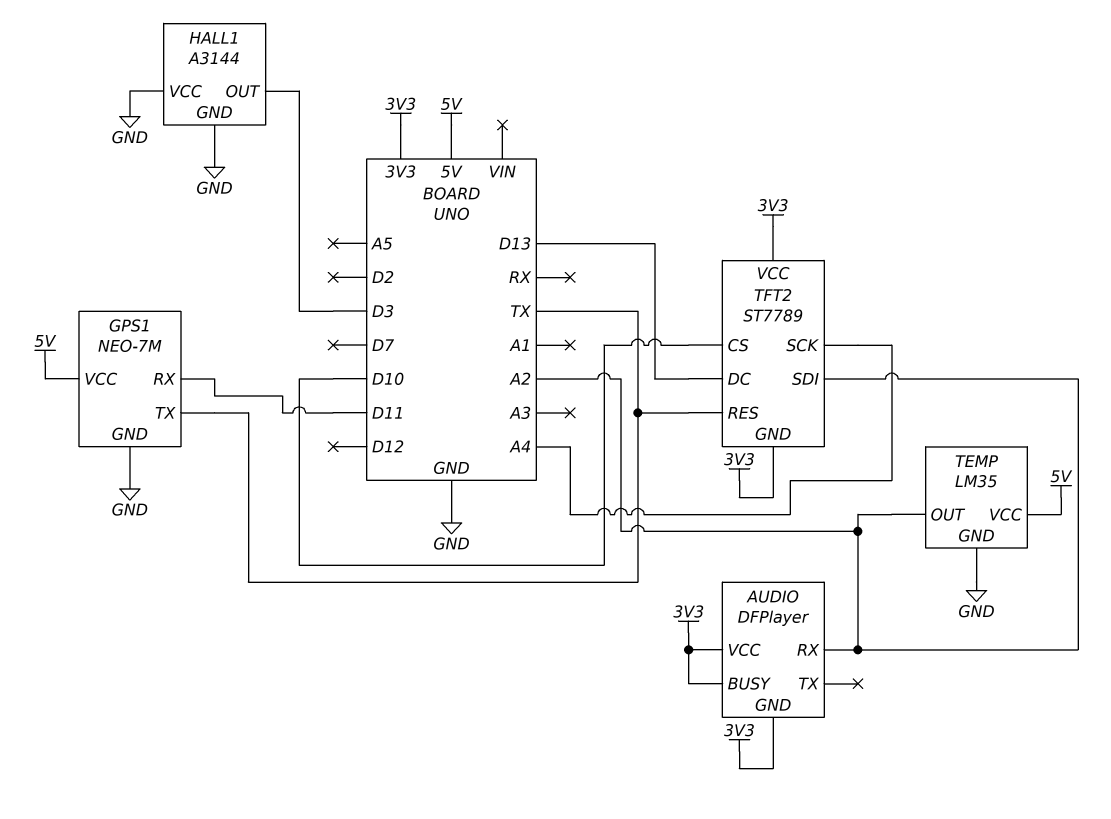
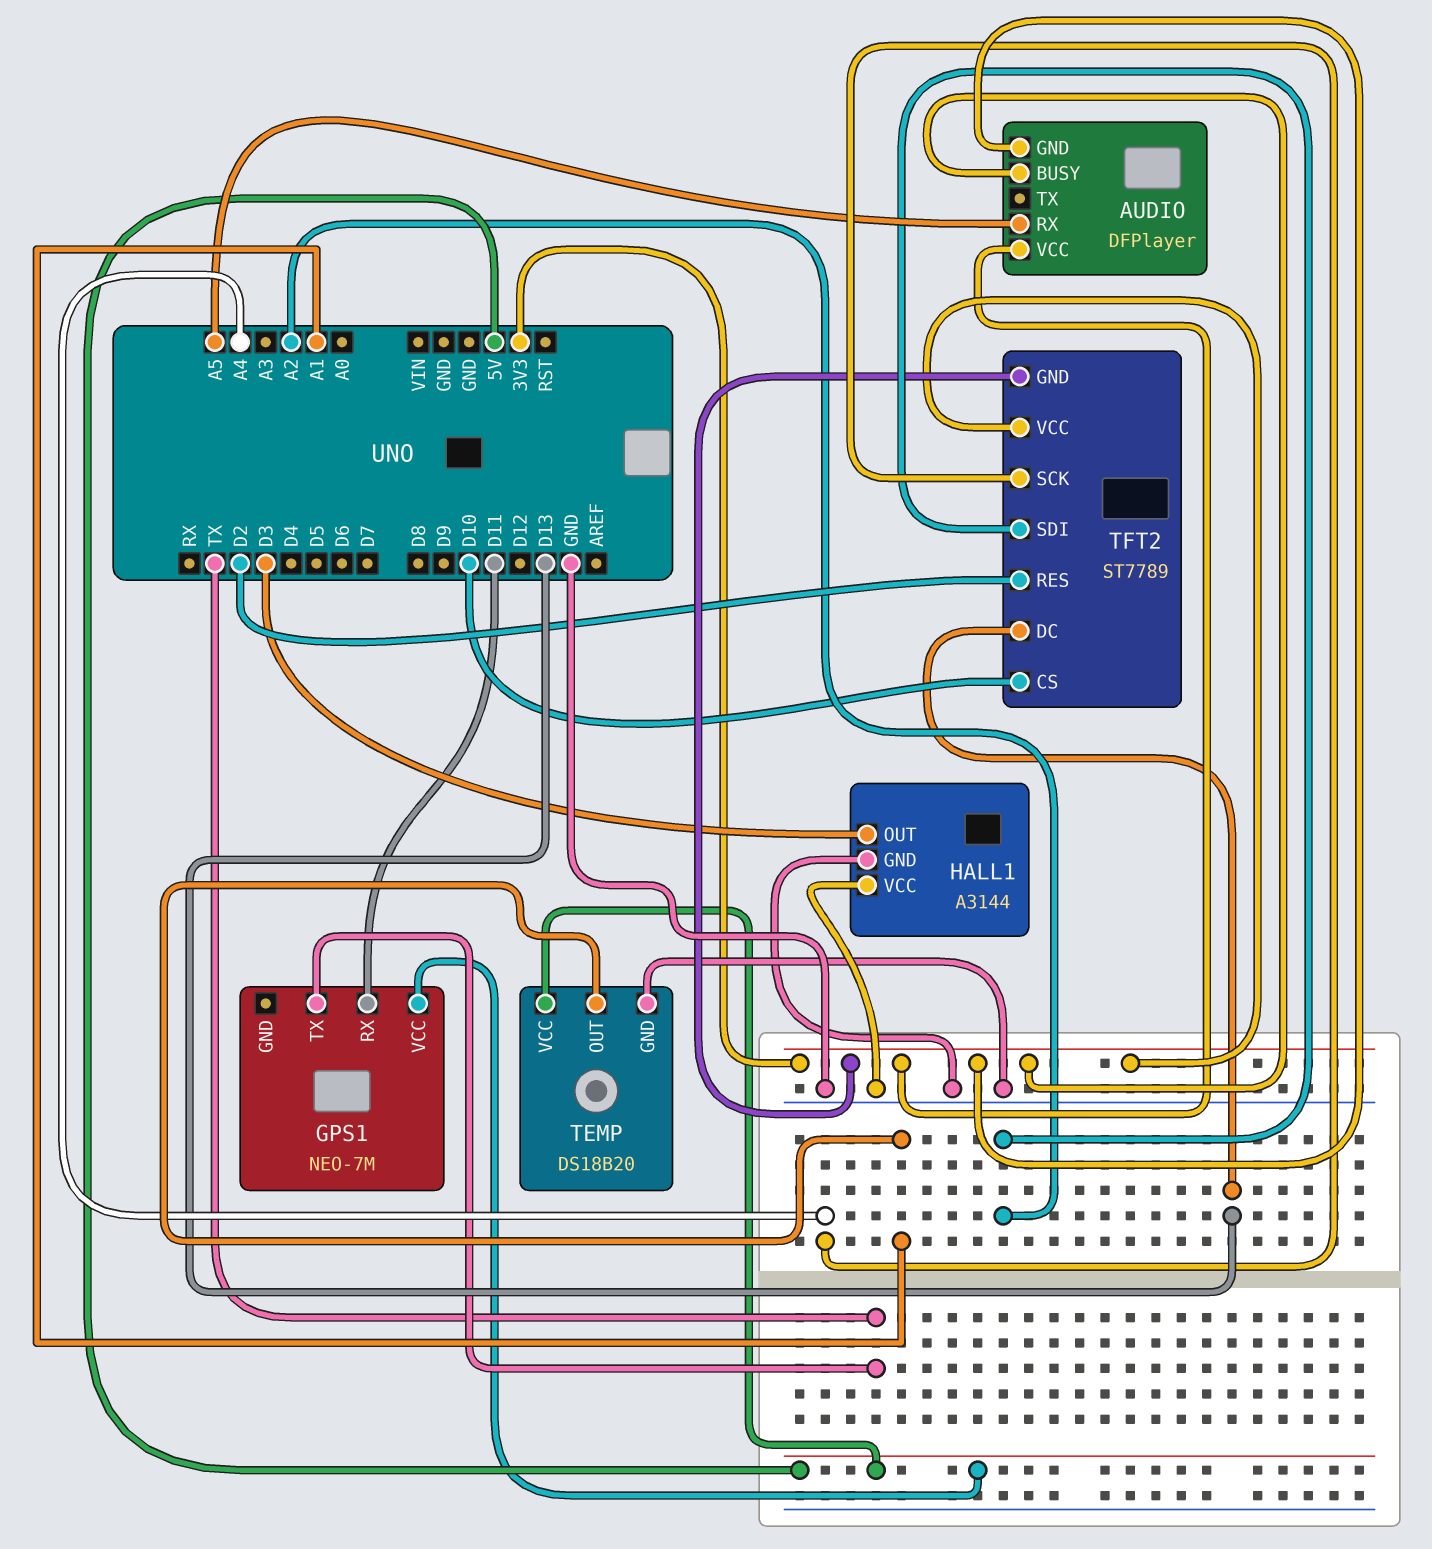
AUDIO pin RX: A2 -> A5
GPS1 pin GND: GND -> none
TEMP: LM35 -> DS18B20
TEMP pin OUT: A2 -> A1
TFT2 pin RES: TX -> D2

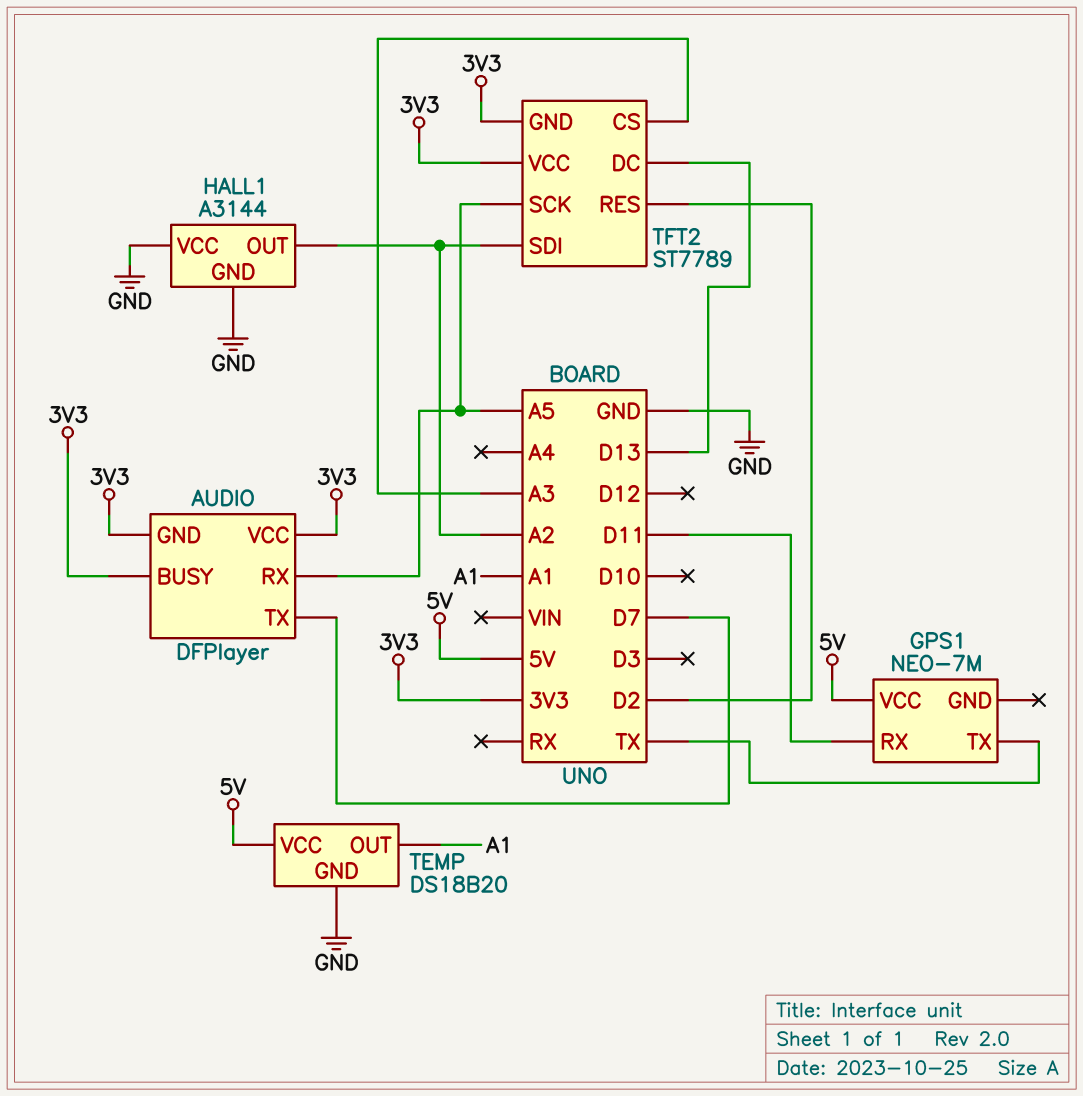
AUDIO pin TX: none -> D7
HALL1 pin OUT: D3 -> A2
TFT2 pin CS: D10 -> A3
TFT2 pin SCK: A4 -> A5

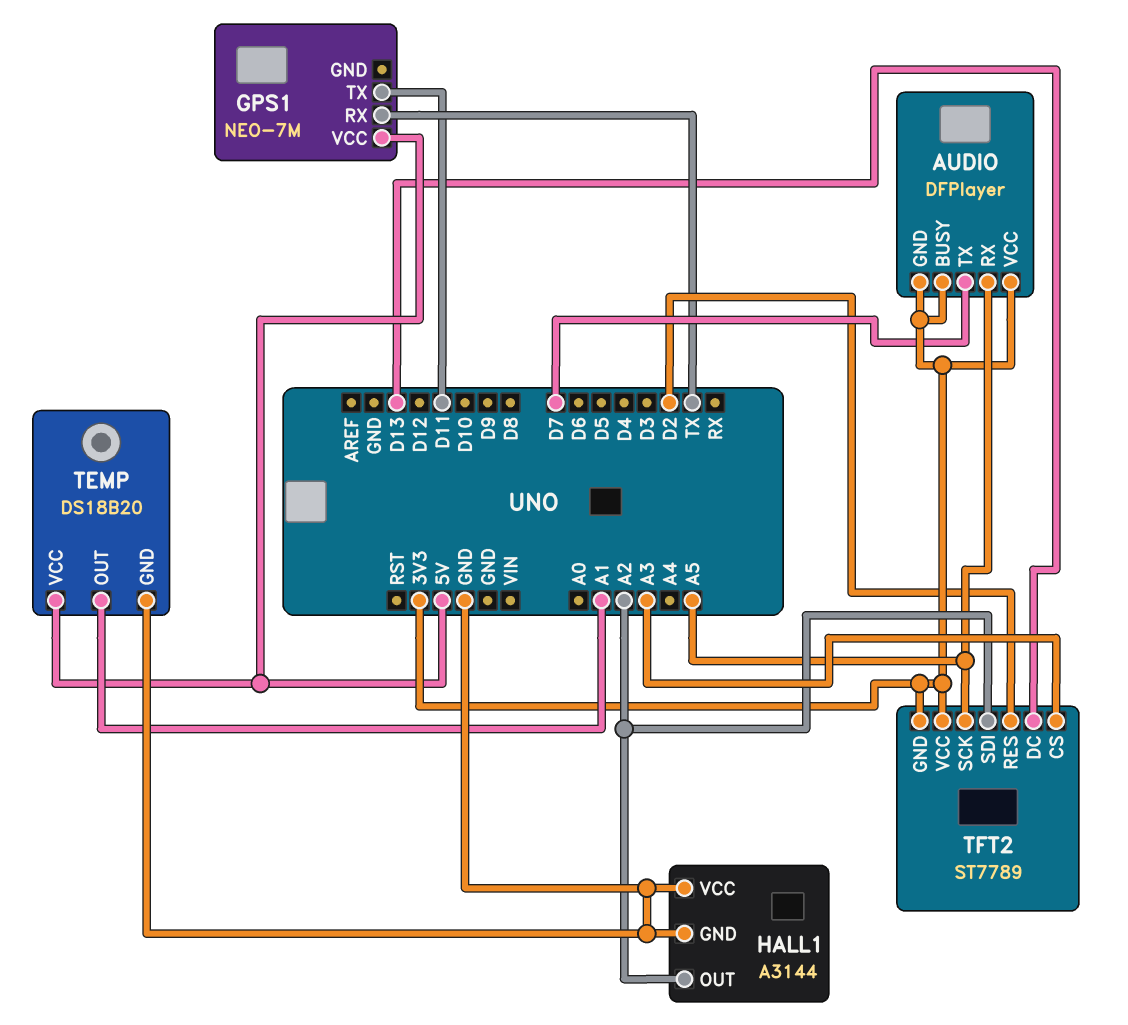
GPS1 pin RX: D11 -> TX
GPS1 pin TX: TX -> D11

